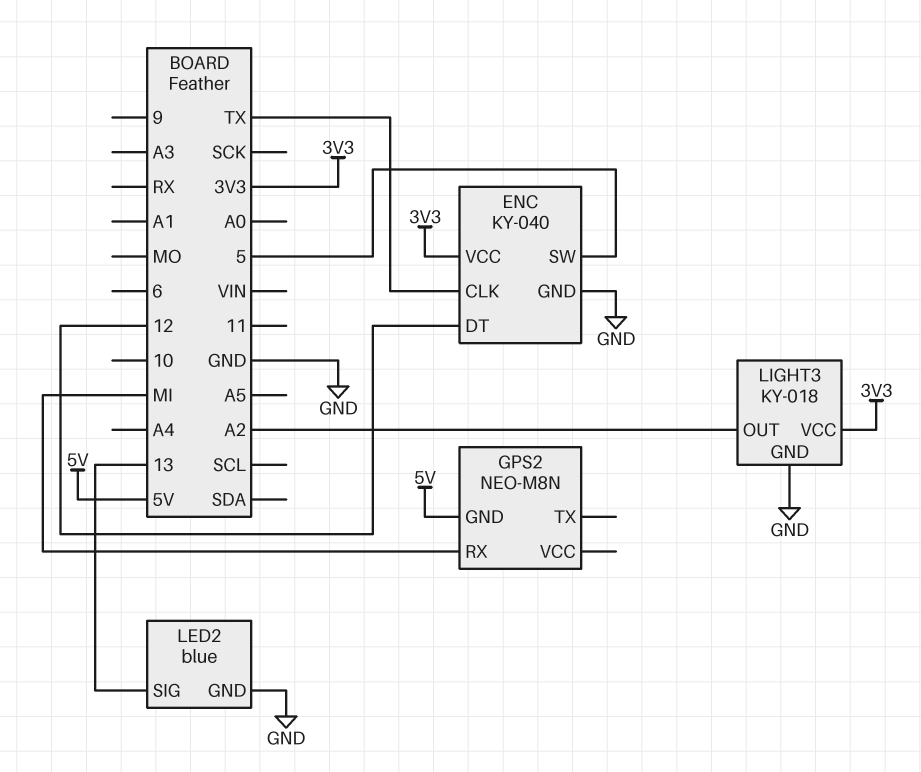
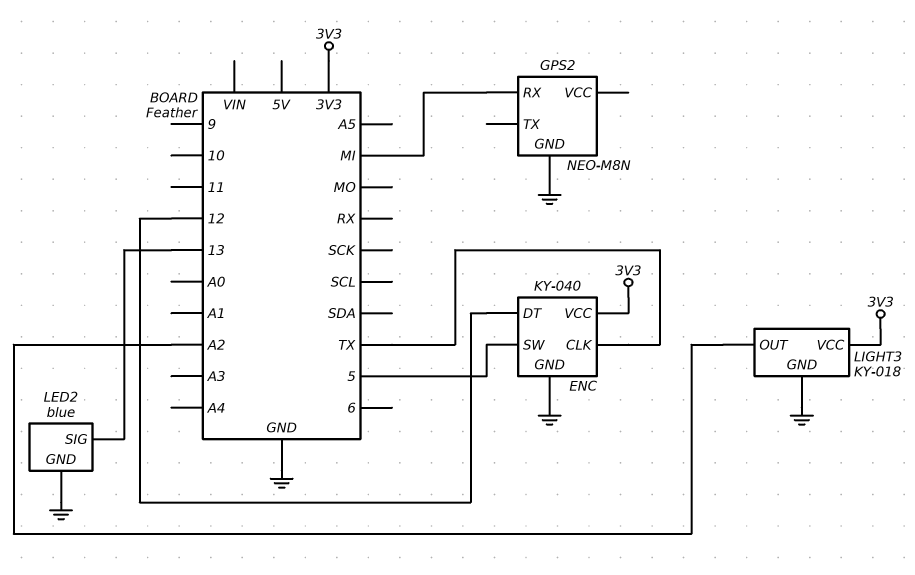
GPS2 pin GND: 5V -> GND

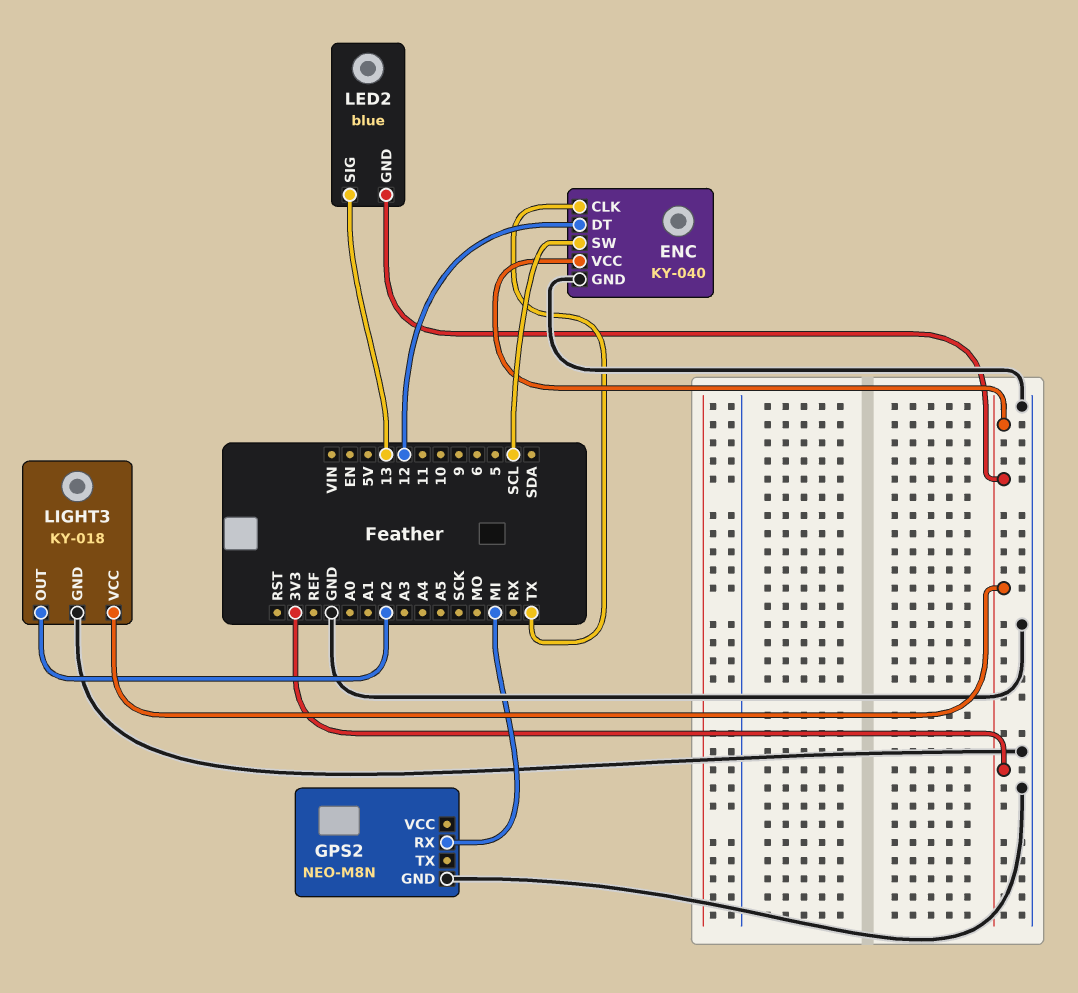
ENC pin SW: 5 -> SCL
LED2 pin GND: GND -> 3V3

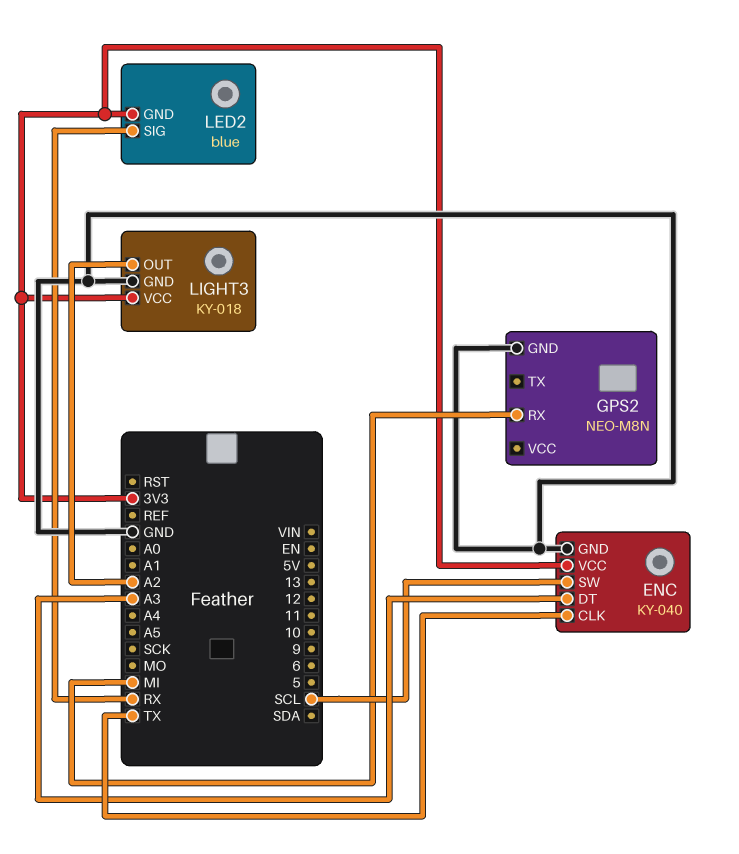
ENC pin DT: 12 -> A3
LED2 pin SIG: 13 -> RX

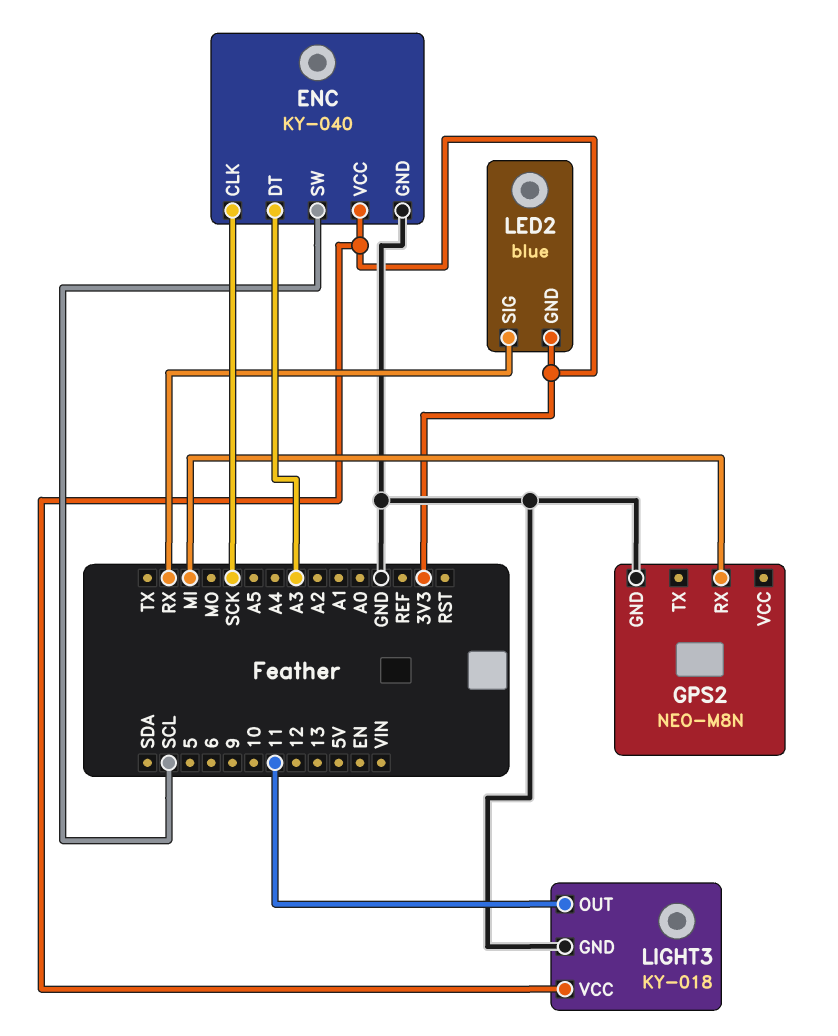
ENC pin CLK: TX -> SCK
LIGHT3 pin OUT: A2 -> 11

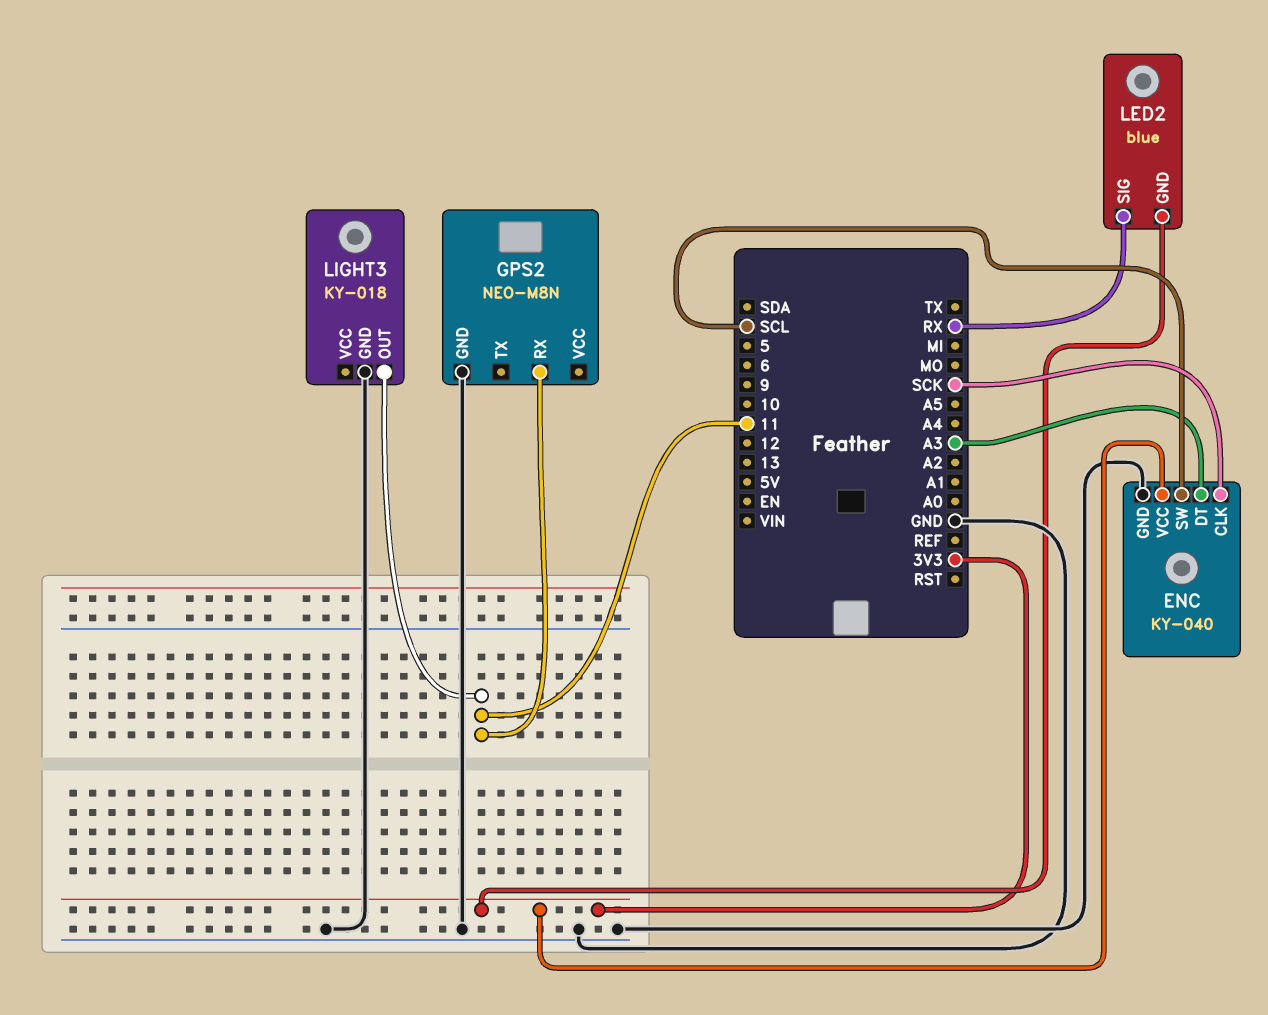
GPS2 pin RX: MI -> 11
LIGHT3 pin VCC: 3V3 -> none

